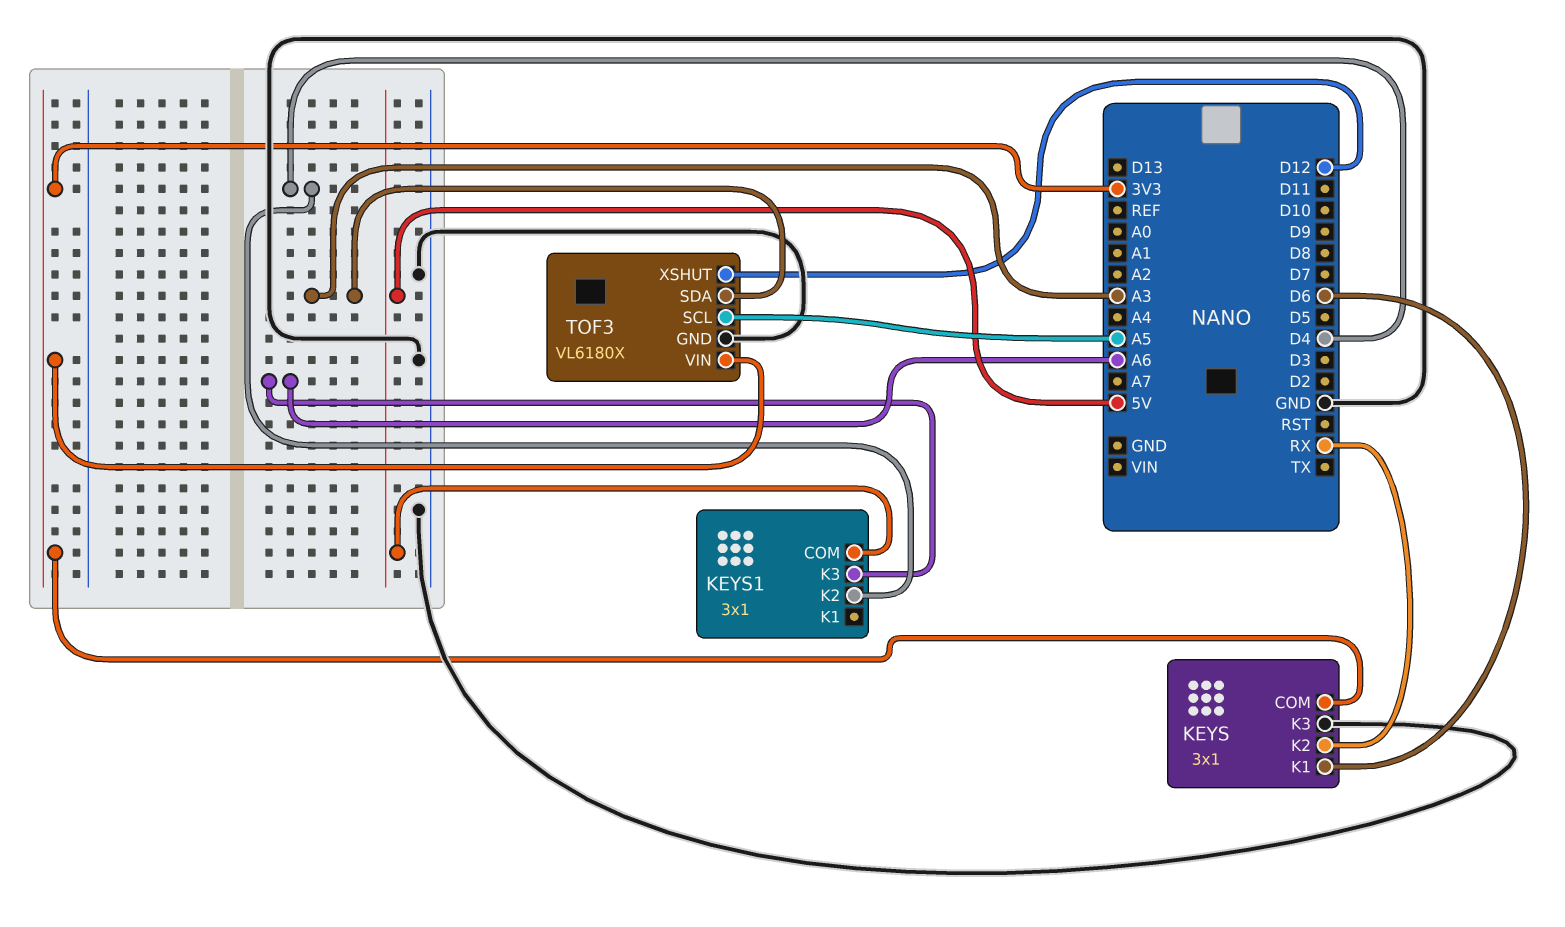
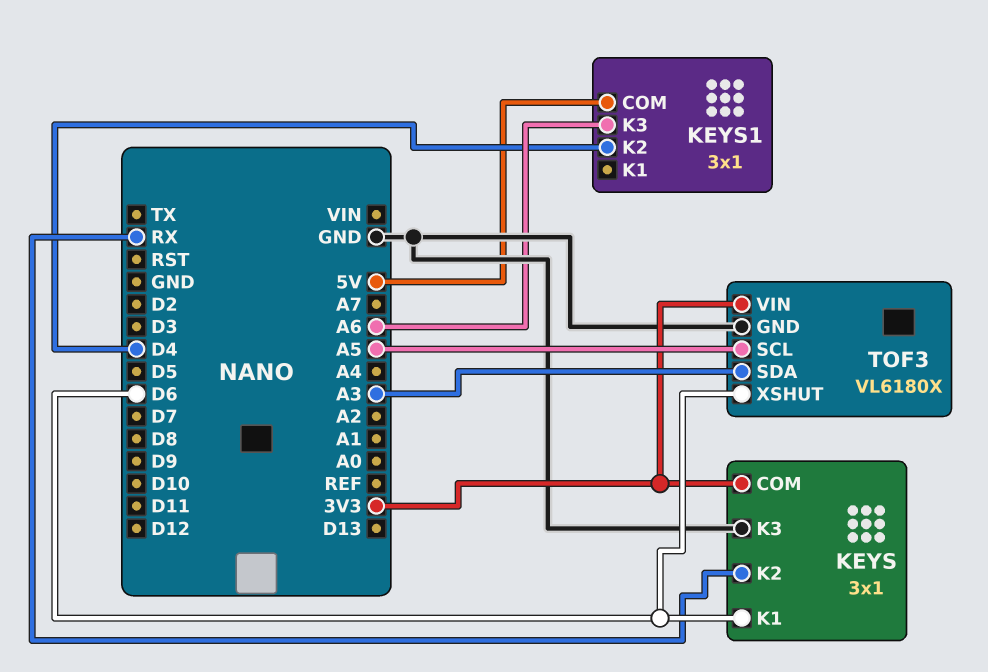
TOF3 pin XSHUT: D12 -> D6

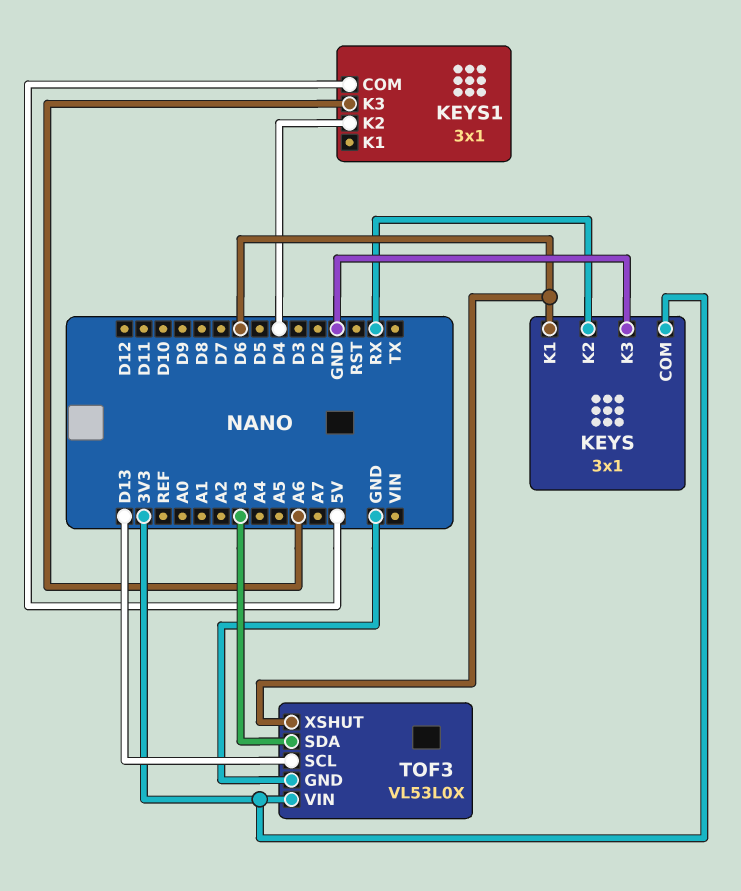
TOF3: VL6180X -> VL53L0X
TOF3 pin SCL: A5 -> D13

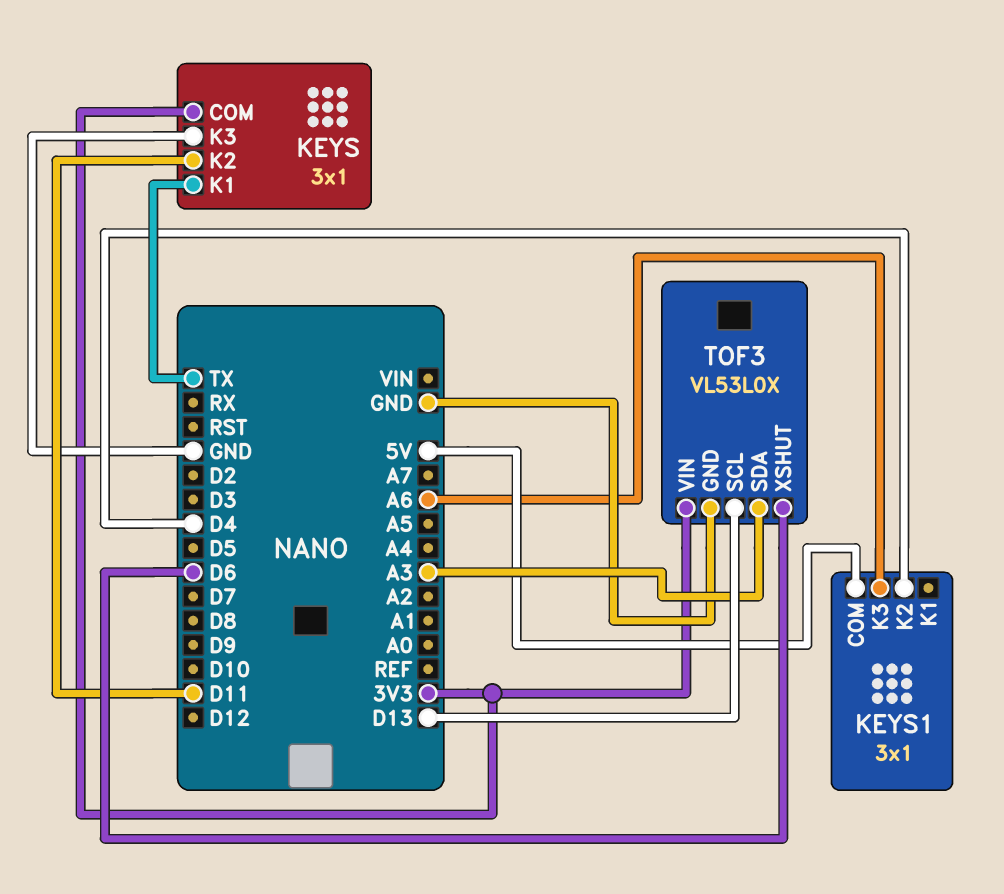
KEYS pin K1: D6 -> TX
KEYS pin K2: RX -> D11

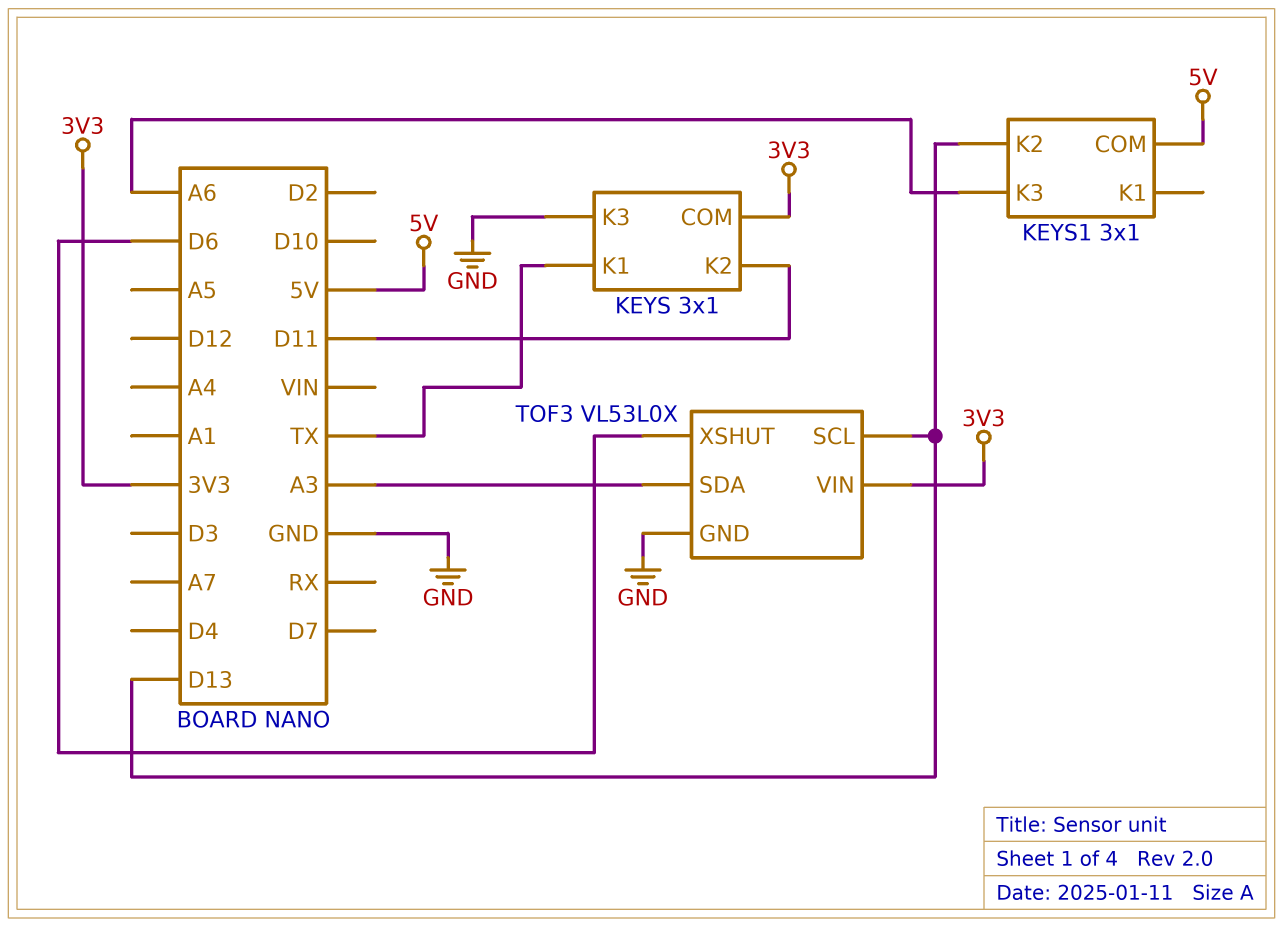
KEYS1 pin K2: D4 -> D13

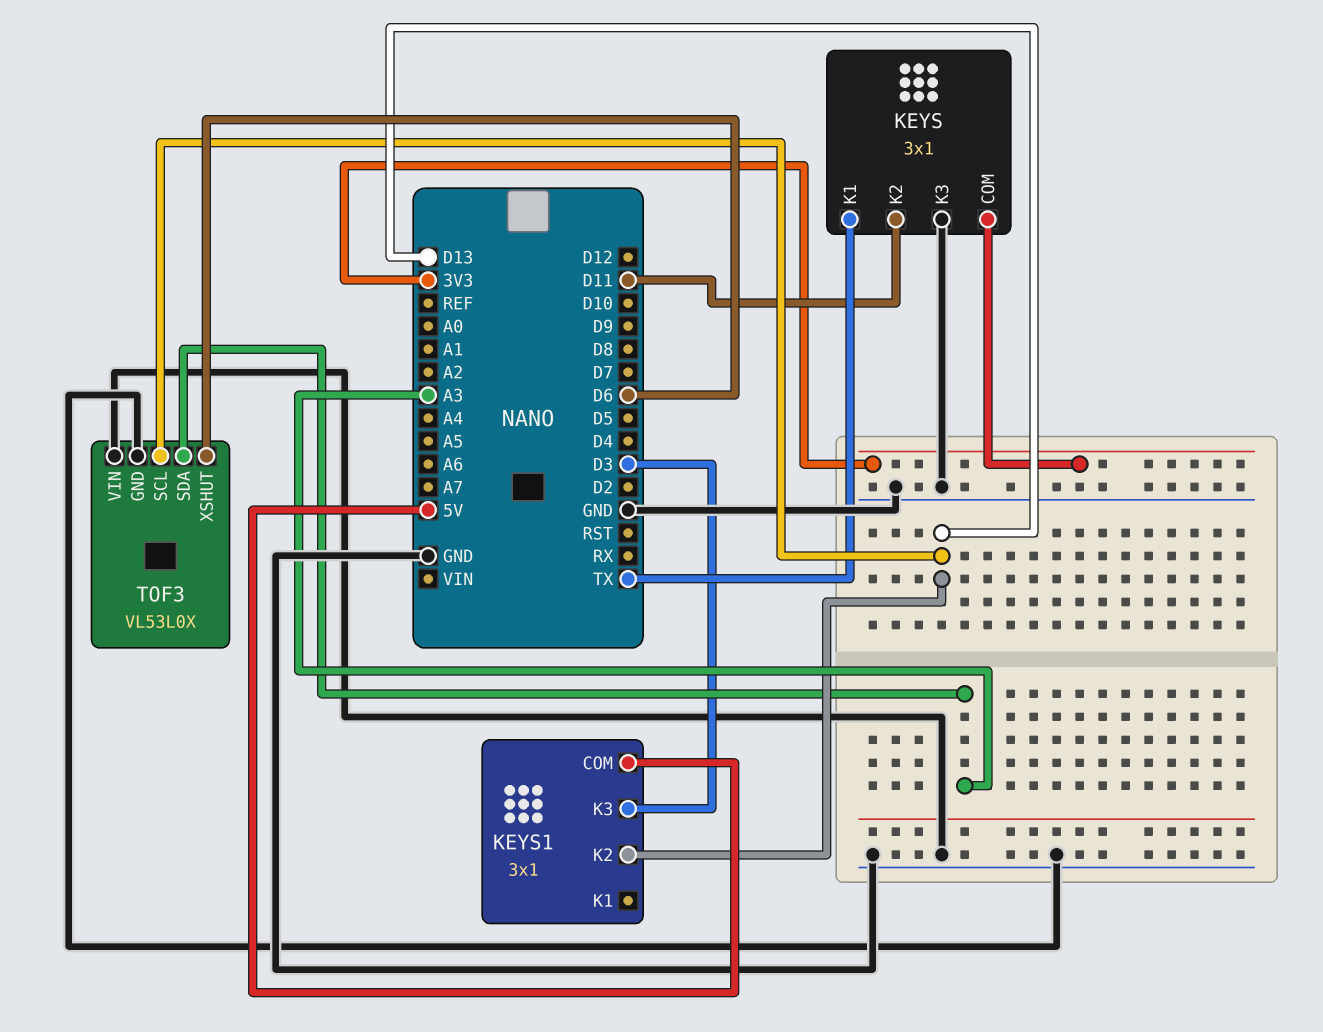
KEYS1 pin K3: A6 -> D3
TOF3 pin VIN: 3V3 -> GND

